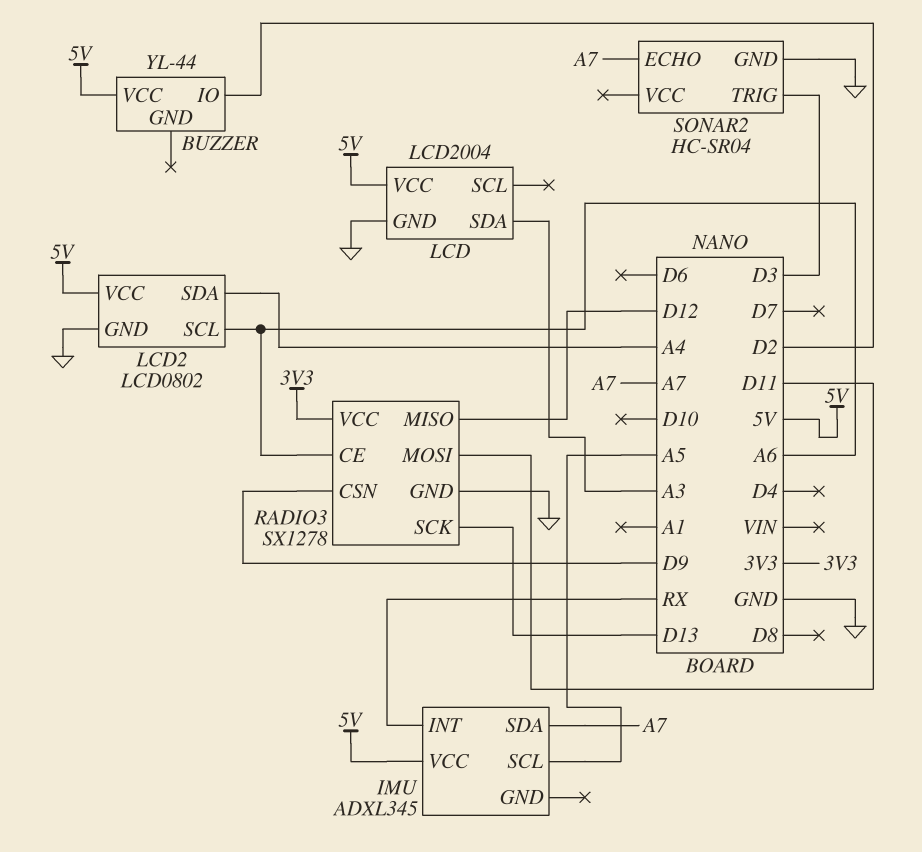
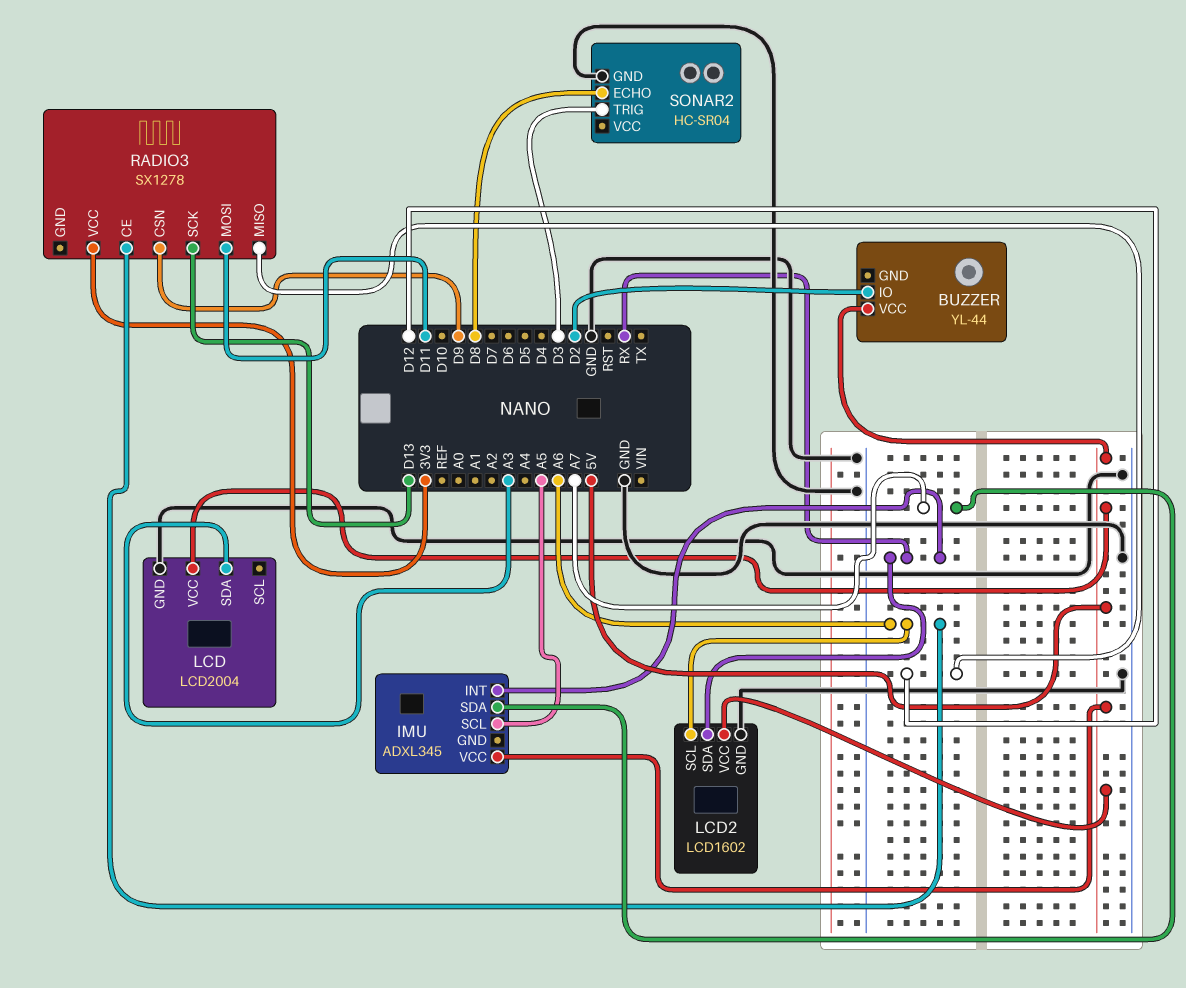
LCD2: LCD0802 -> LCD1602
LCD2 pin SDA: A4 -> RX
RADIO3 pin GND: GND -> none
SONAR2 pin ECHO: A7 -> D8

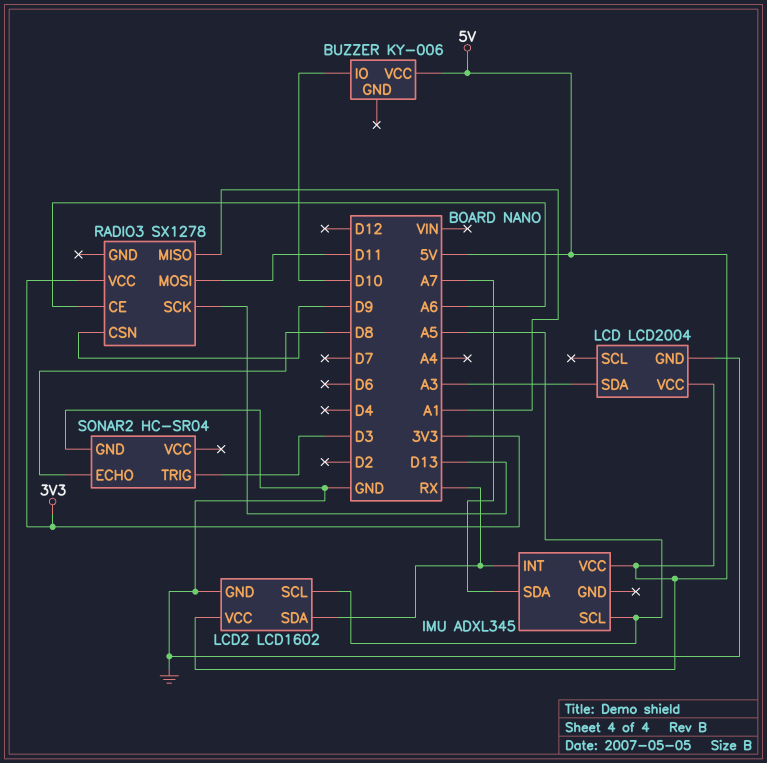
BUZZER: YL-44 -> KY-006
BUZZER pin IO: D2 -> D10
LCD2 pin SCL: A6 -> A5
RADIO3 pin MISO: D12 -> A1

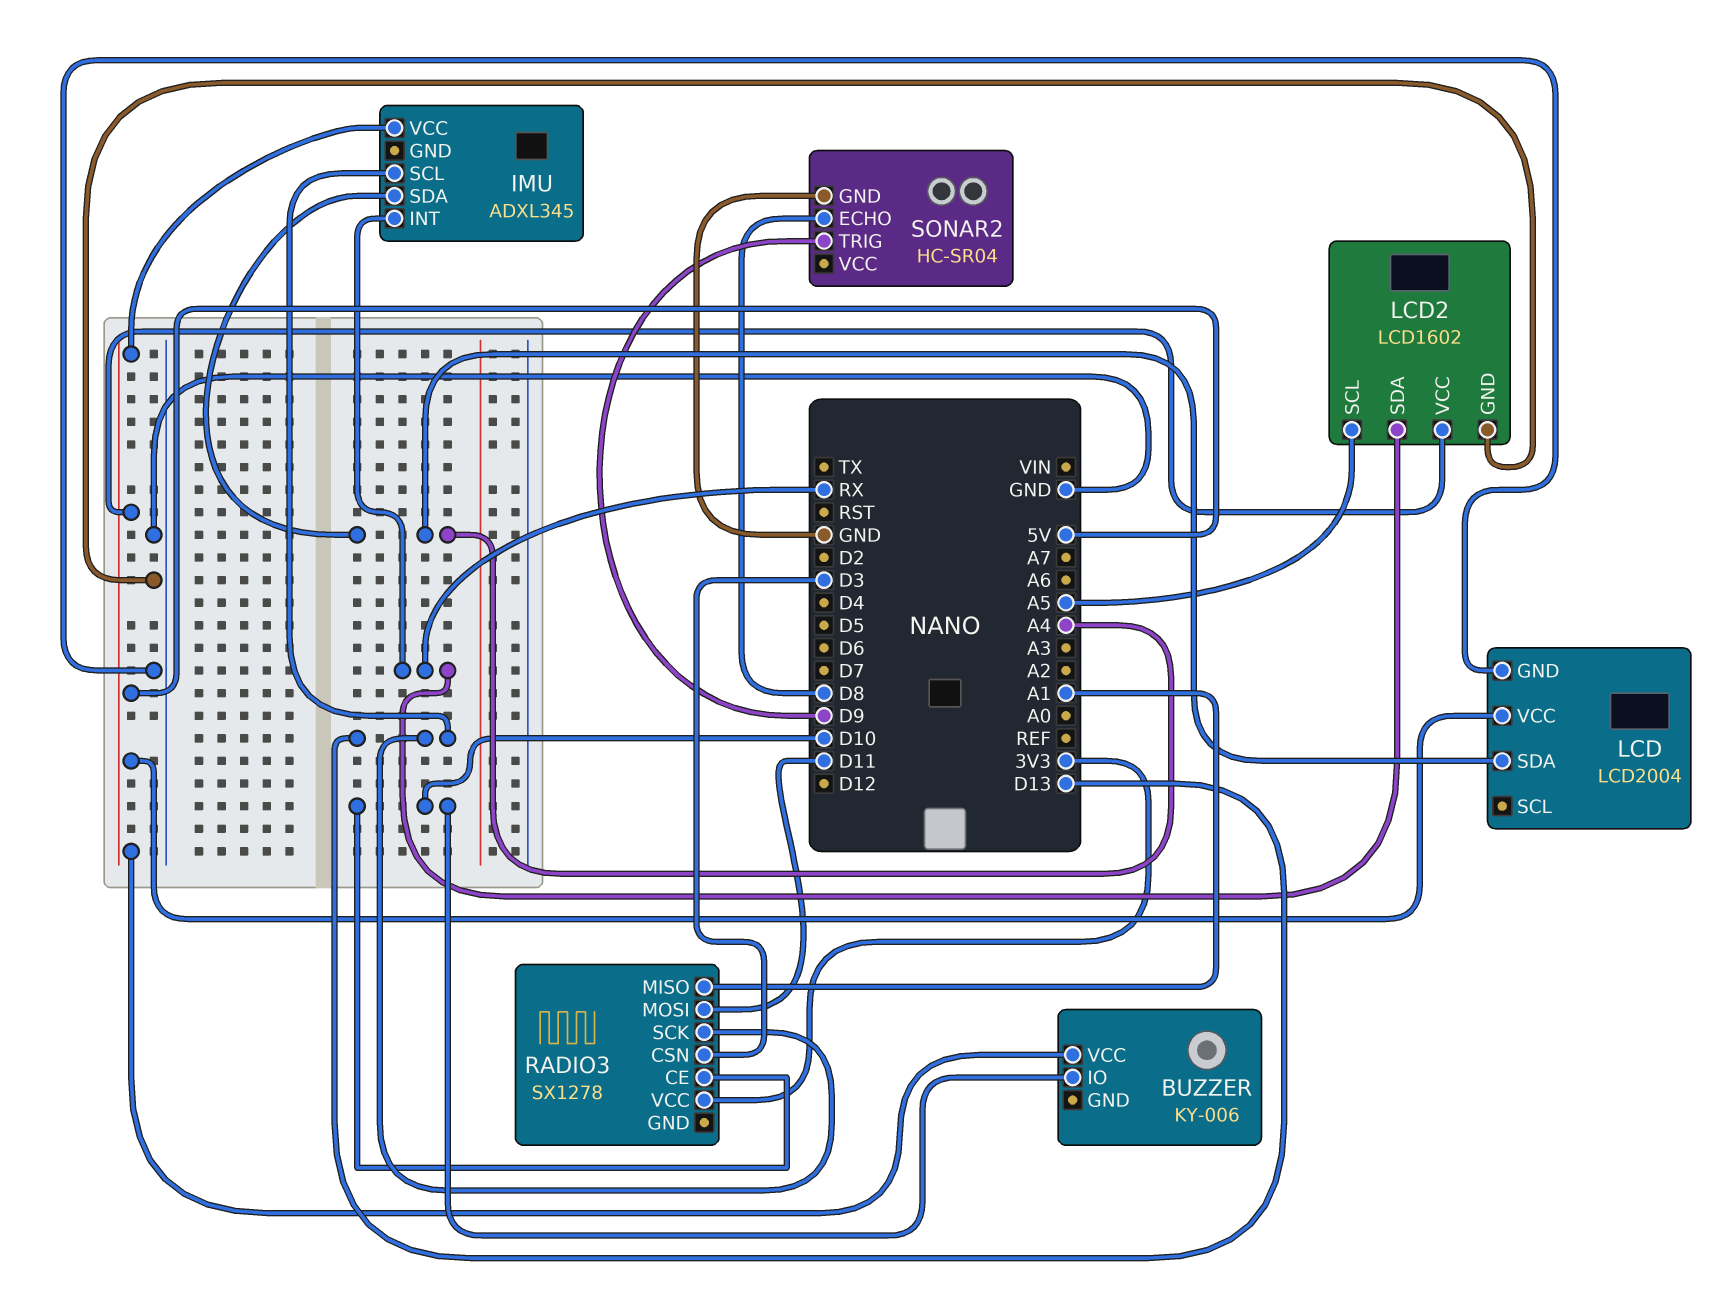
IMU pin SCL: A5 -> D13
IMU pin SDA: A7 -> A4
LCD pin SDA: A3 -> A4
RADIO3 pin CE: A6 -> D10
RADIO3 pin CSN: D9 -> D3
SONAR2 pin TRIG: D3 -> D9

